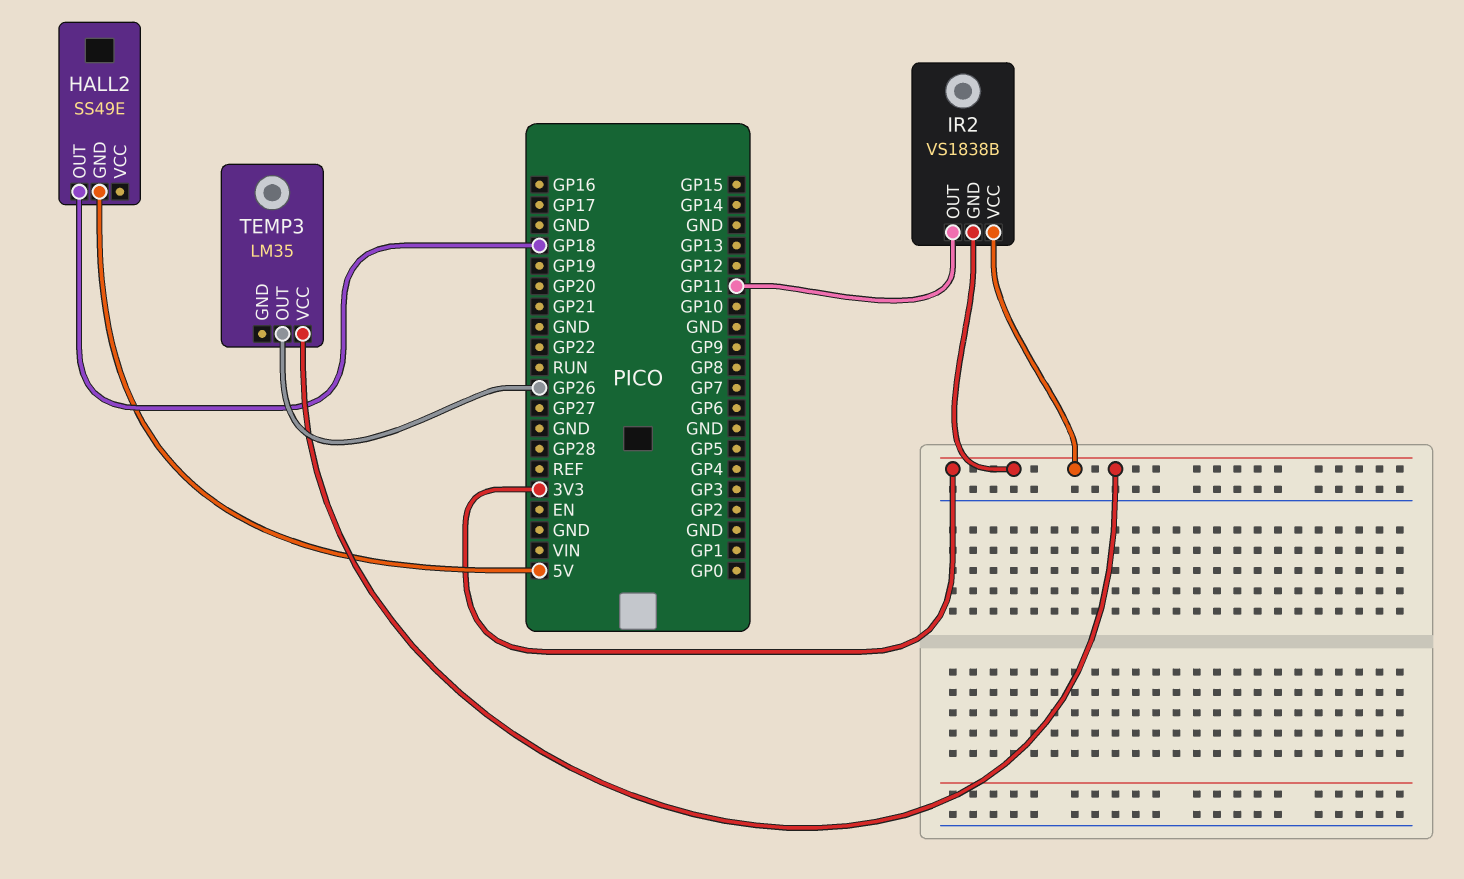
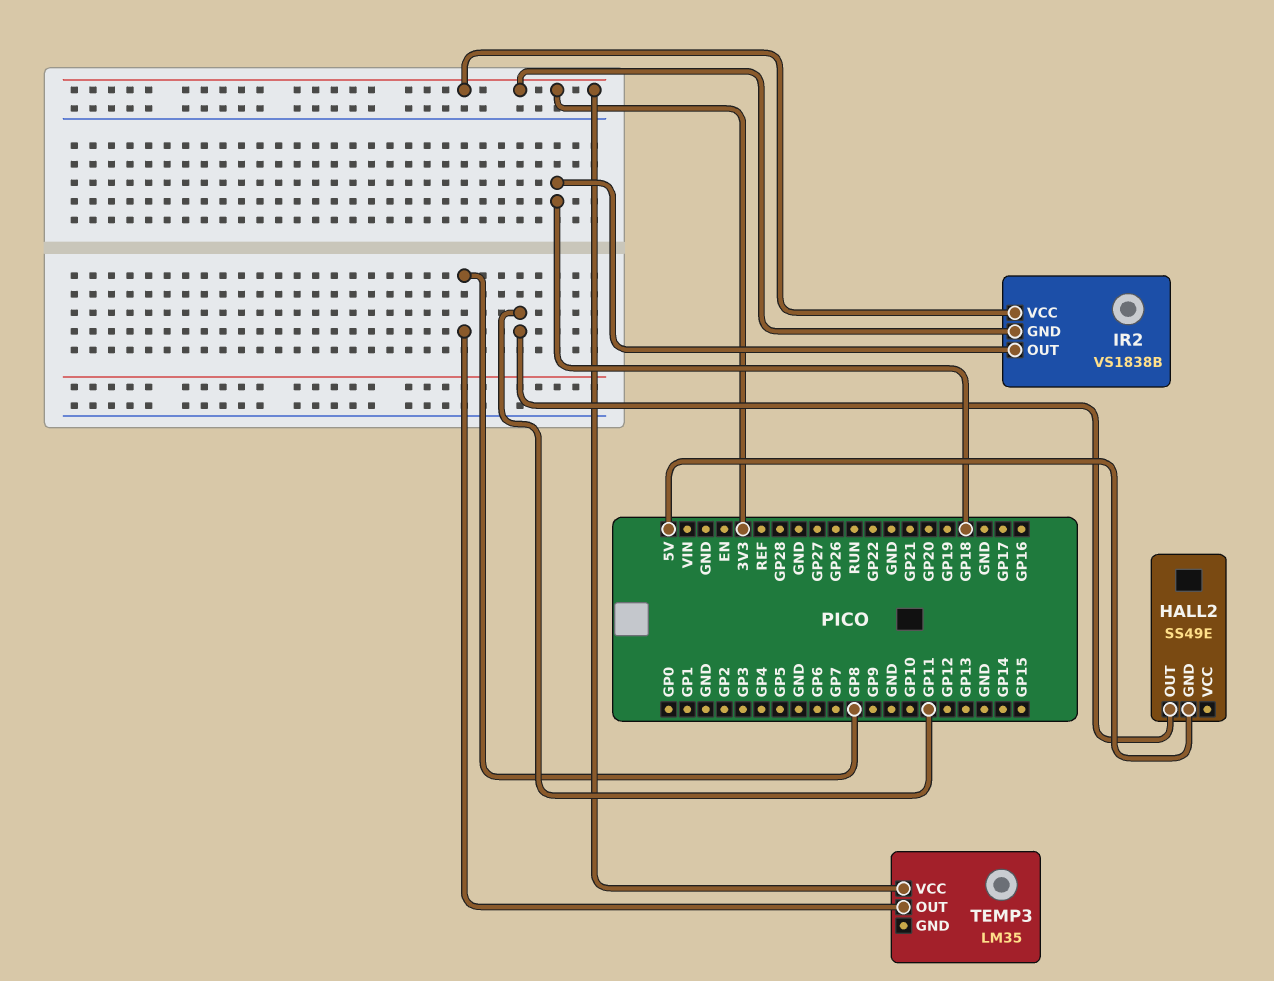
HALL2 pin OUT: GP18 -> GP11
IR2 pin OUT: GP11 -> GP18
TEMP3 pin OUT: GP26 -> GP8

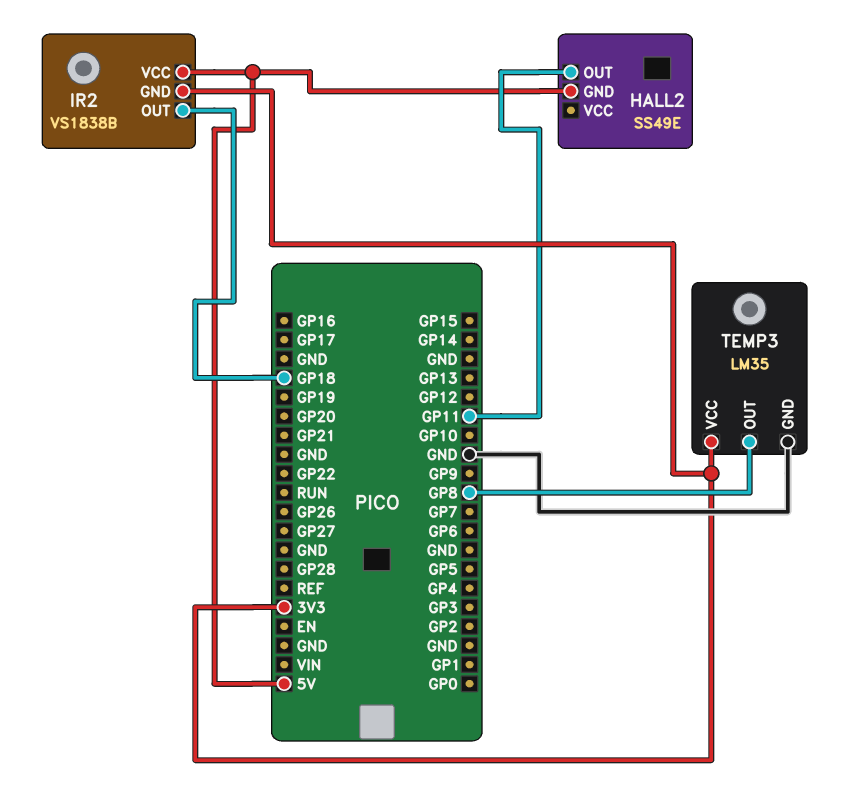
IR2 pin VCC: 3V3 -> 5V
TEMP3 pin GND: none -> GND

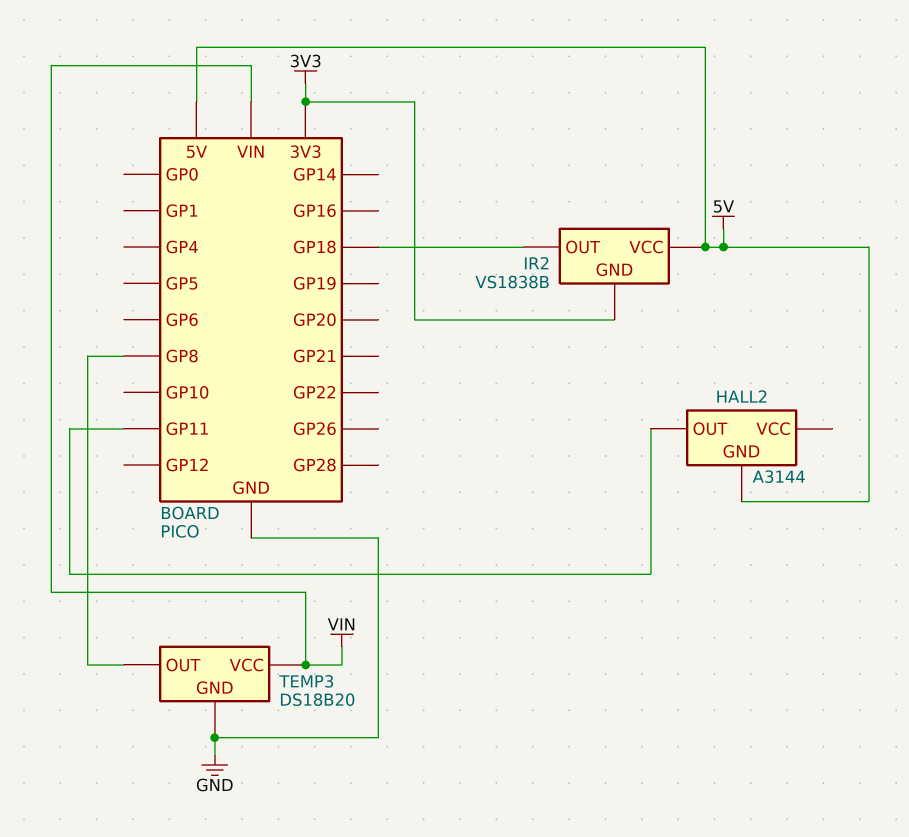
HALL2: SS49E -> A3144
TEMP3: LM35 -> DS18B20
TEMP3 pin VCC: 3V3 -> VIN

